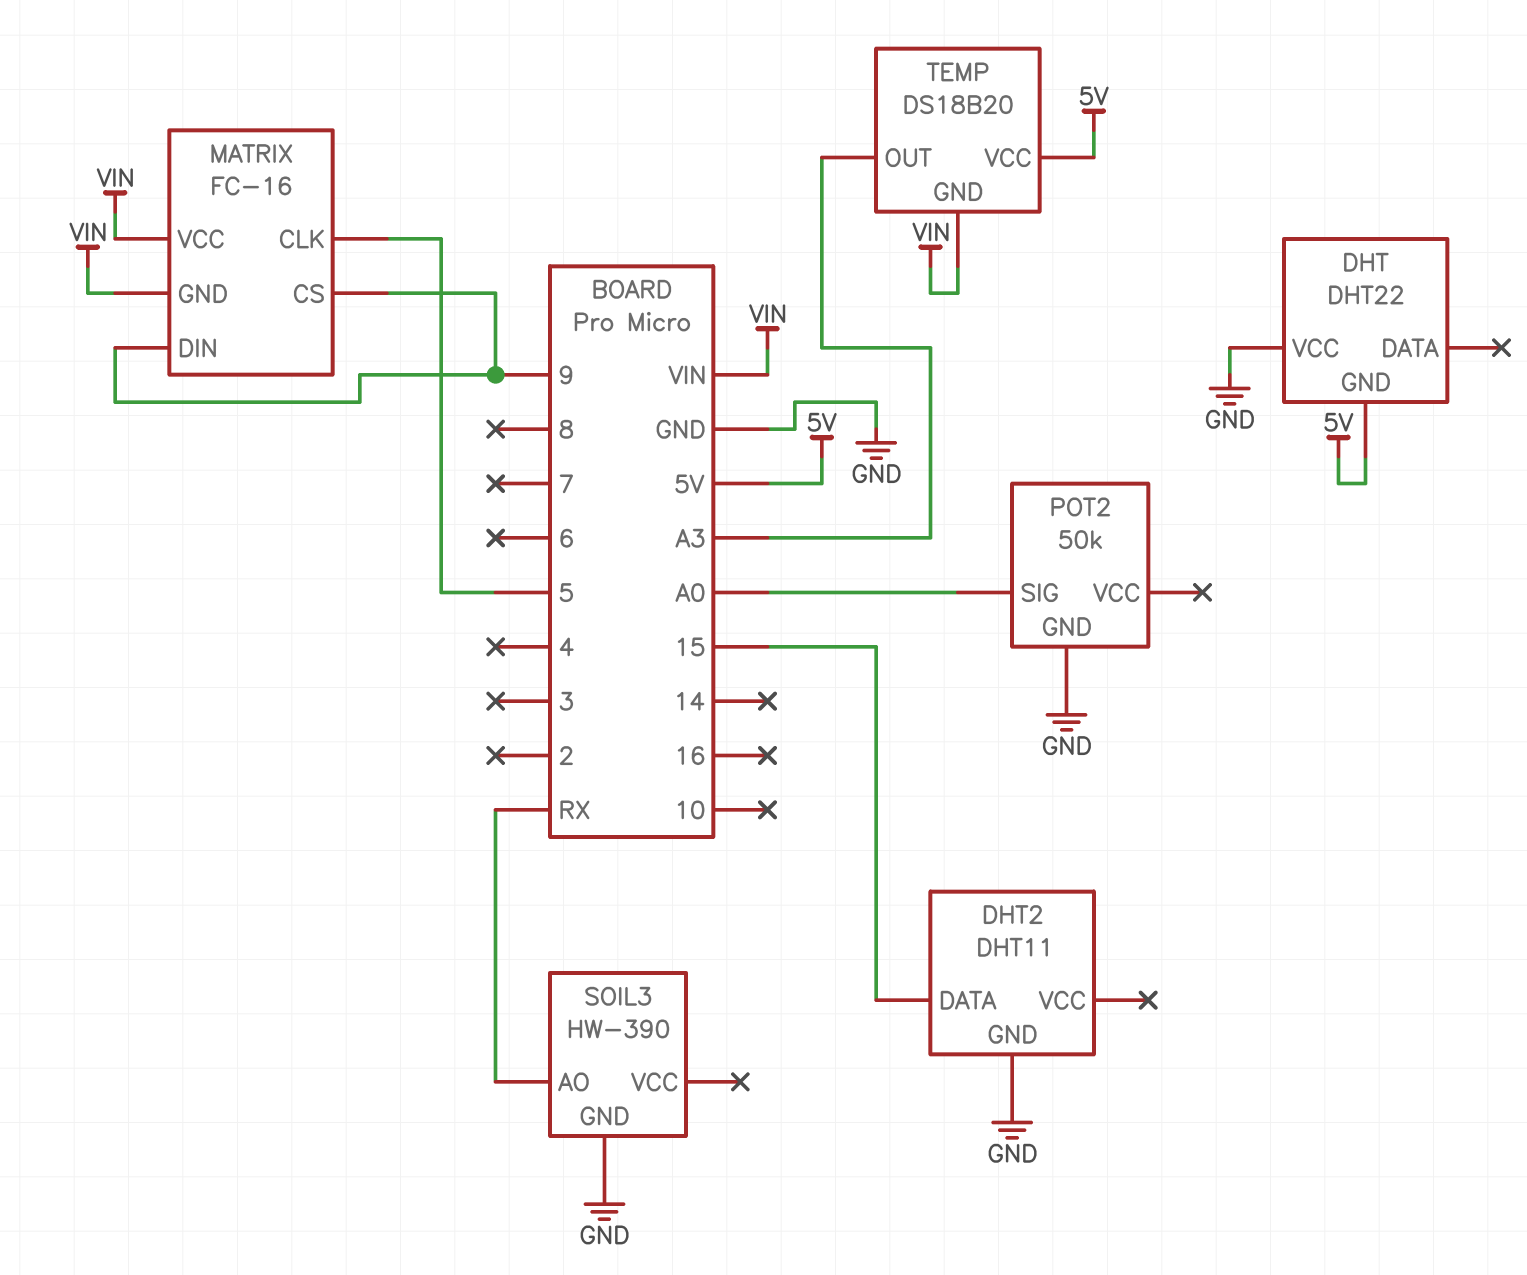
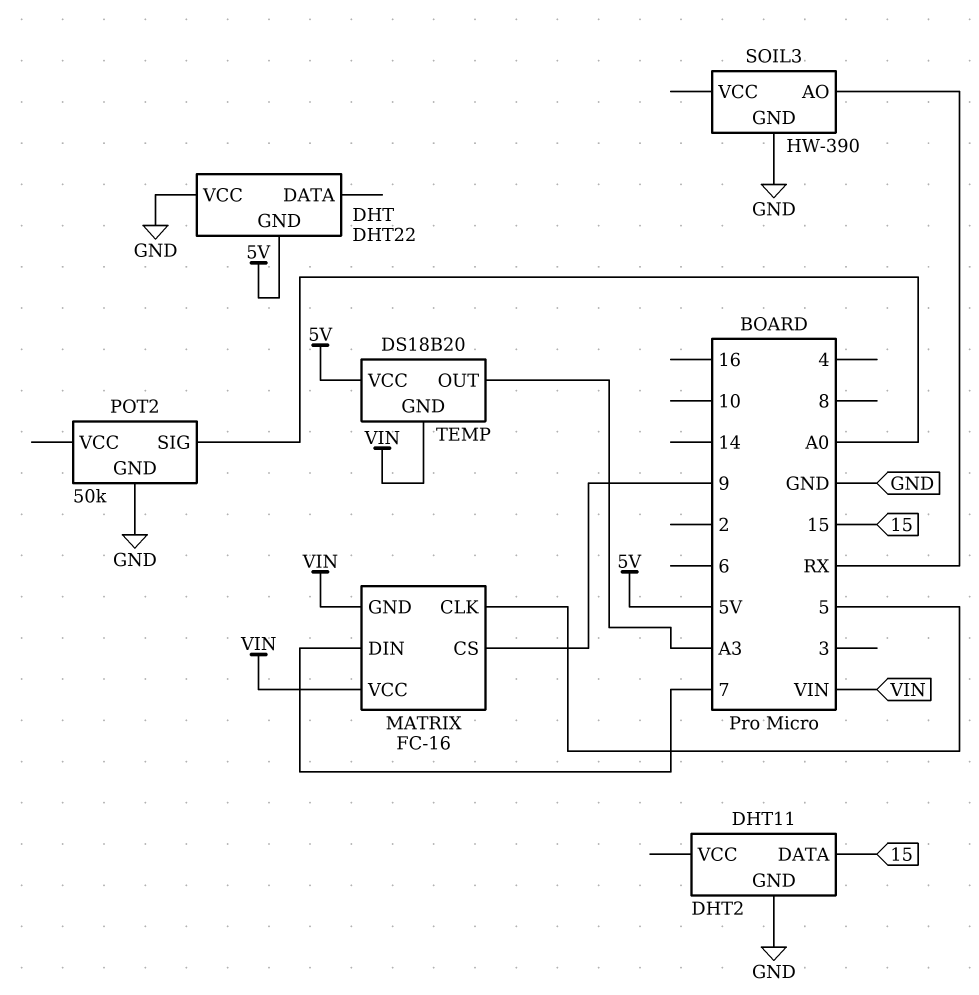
MATRIX pin DIN: 9 -> 7

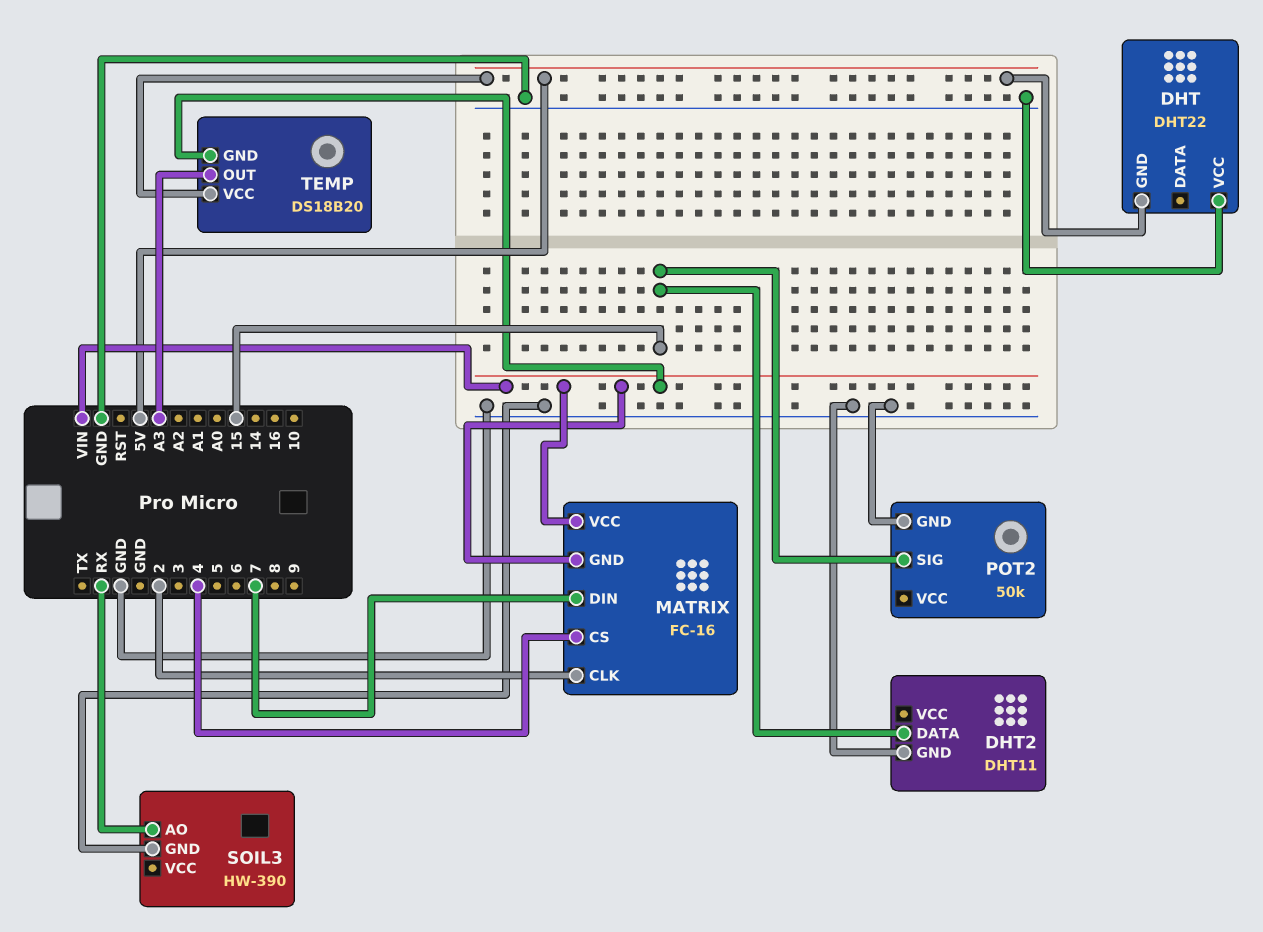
MATRIX pin CLK: 5 -> 2
MATRIX pin CS: 9 -> 4
POT2 pin SIG: A0 -> 15

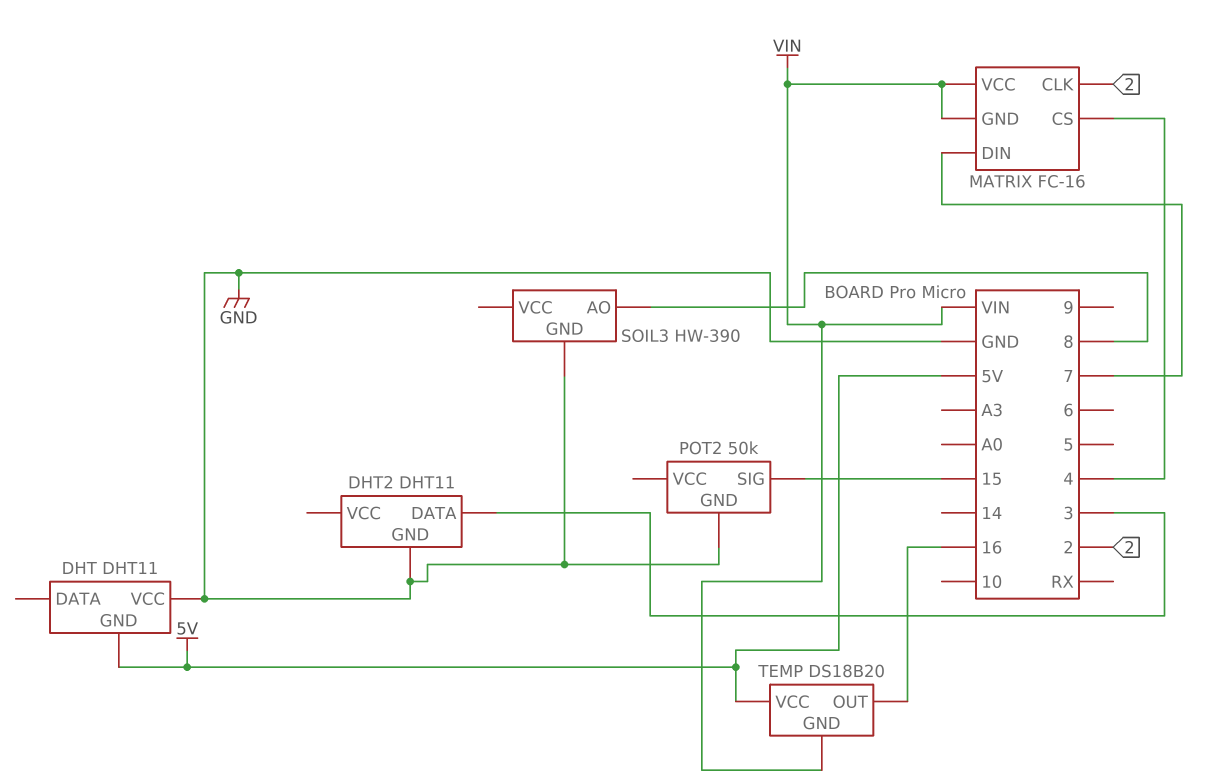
DHT: DHT22 -> DHT11
DHT2 pin DATA: 15 -> 3
SOIL3 pin AO: RX -> 8
TEMP pin OUT: A3 -> 16

